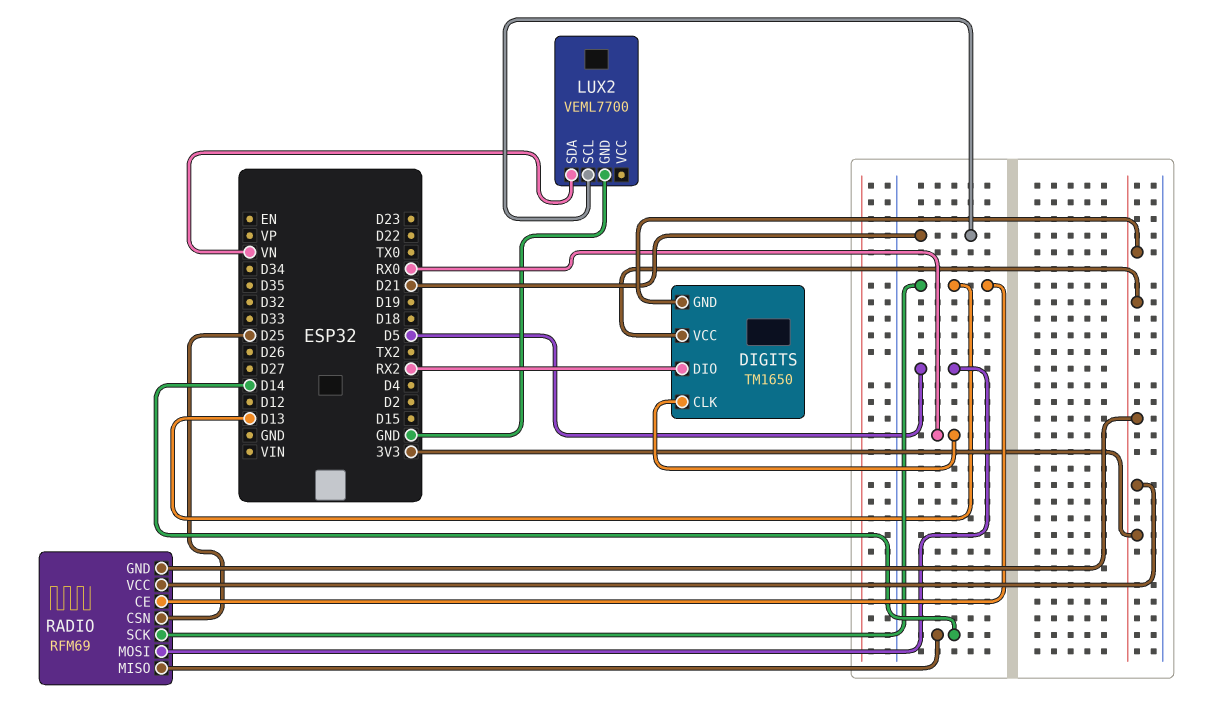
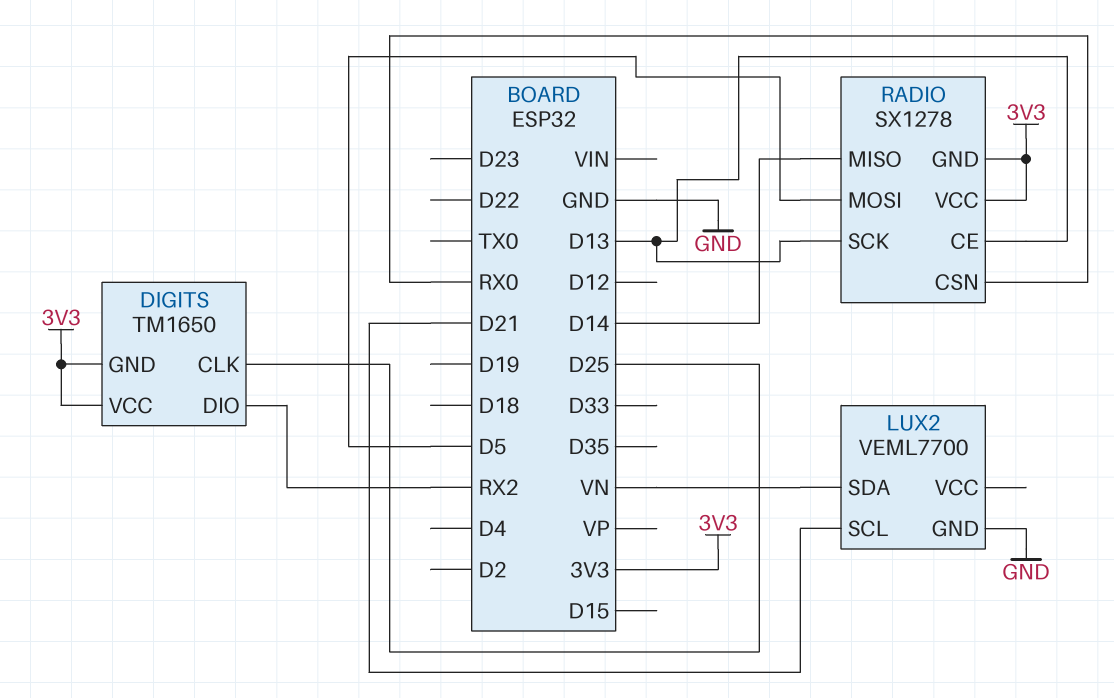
DIGITS pin CLK: RX0 -> D25
RADIO: RFM69 -> SX1278
RADIO pin CSN: D25 -> RX0

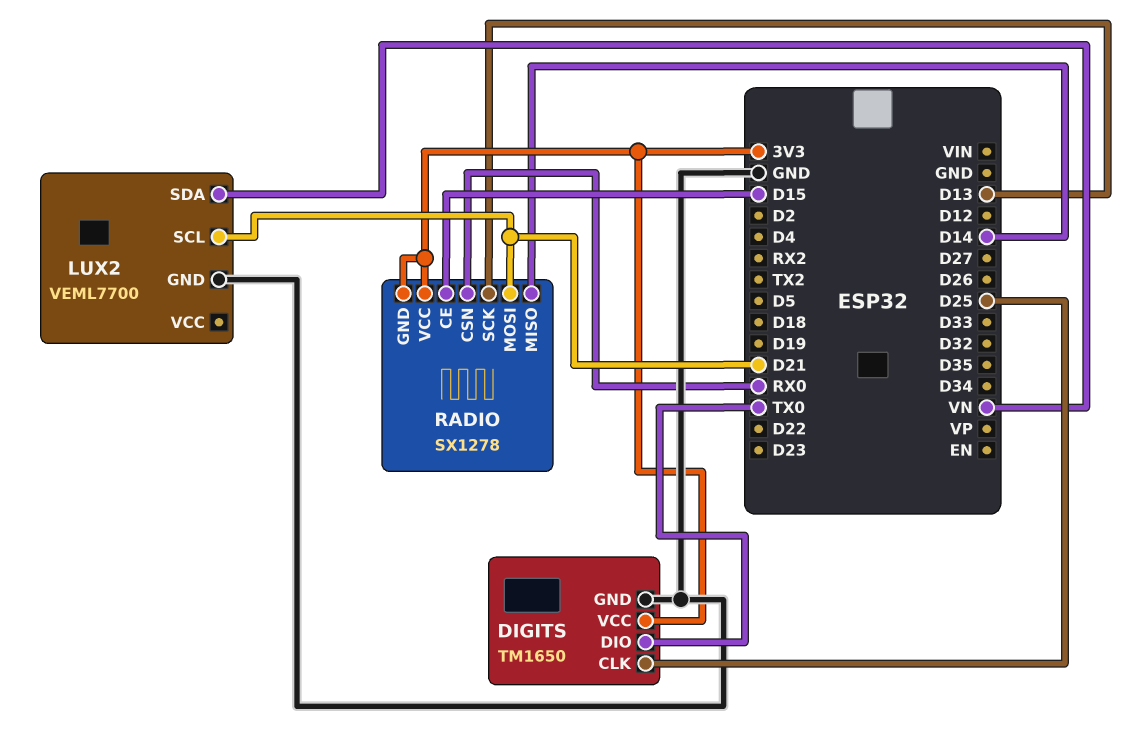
DIGITS pin DIO: RX2 -> TX0
DIGITS pin GND: 3V3 -> GND
RADIO pin CE: D13 -> D15
RADIO pin MOSI: D5 -> D21

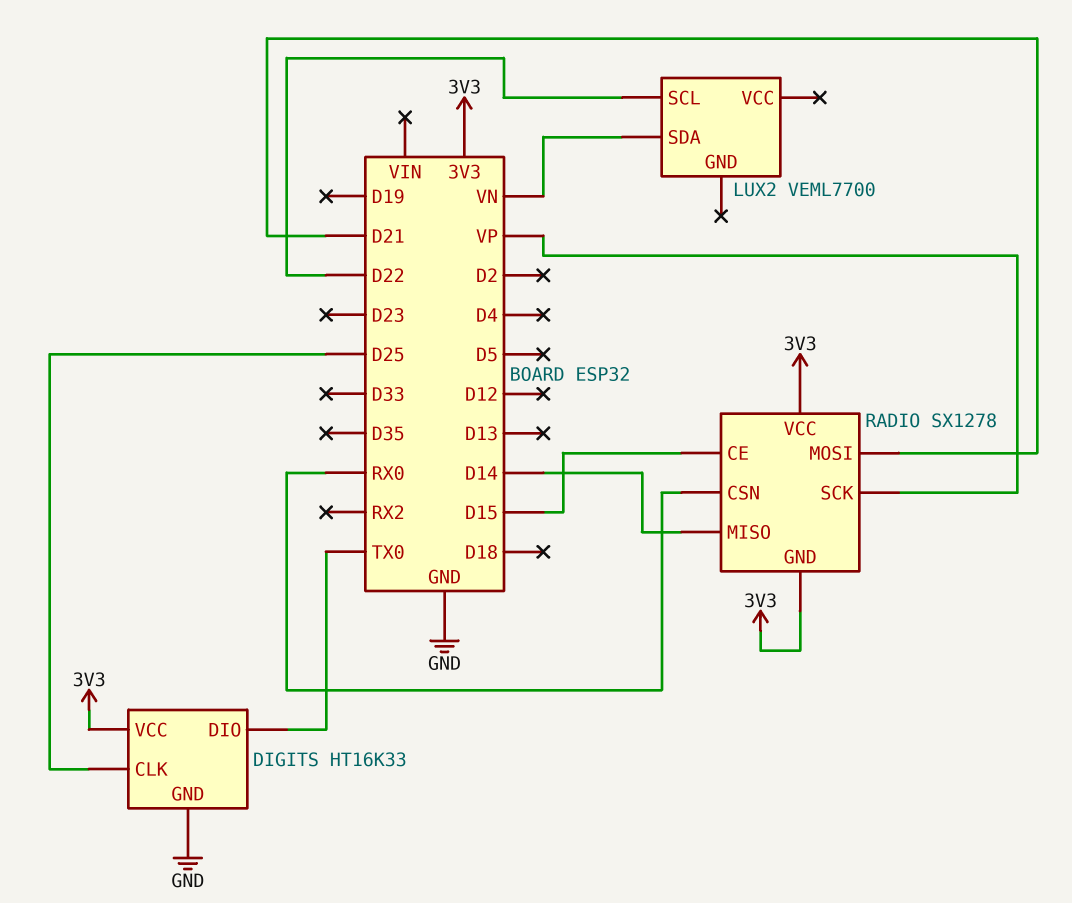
DIGITS: TM1650 -> HT16K33
LUX2 pin GND: GND -> none
LUX2 pin SCL: D21 -> D22
RADIO pin SCK: D13 -> VP

